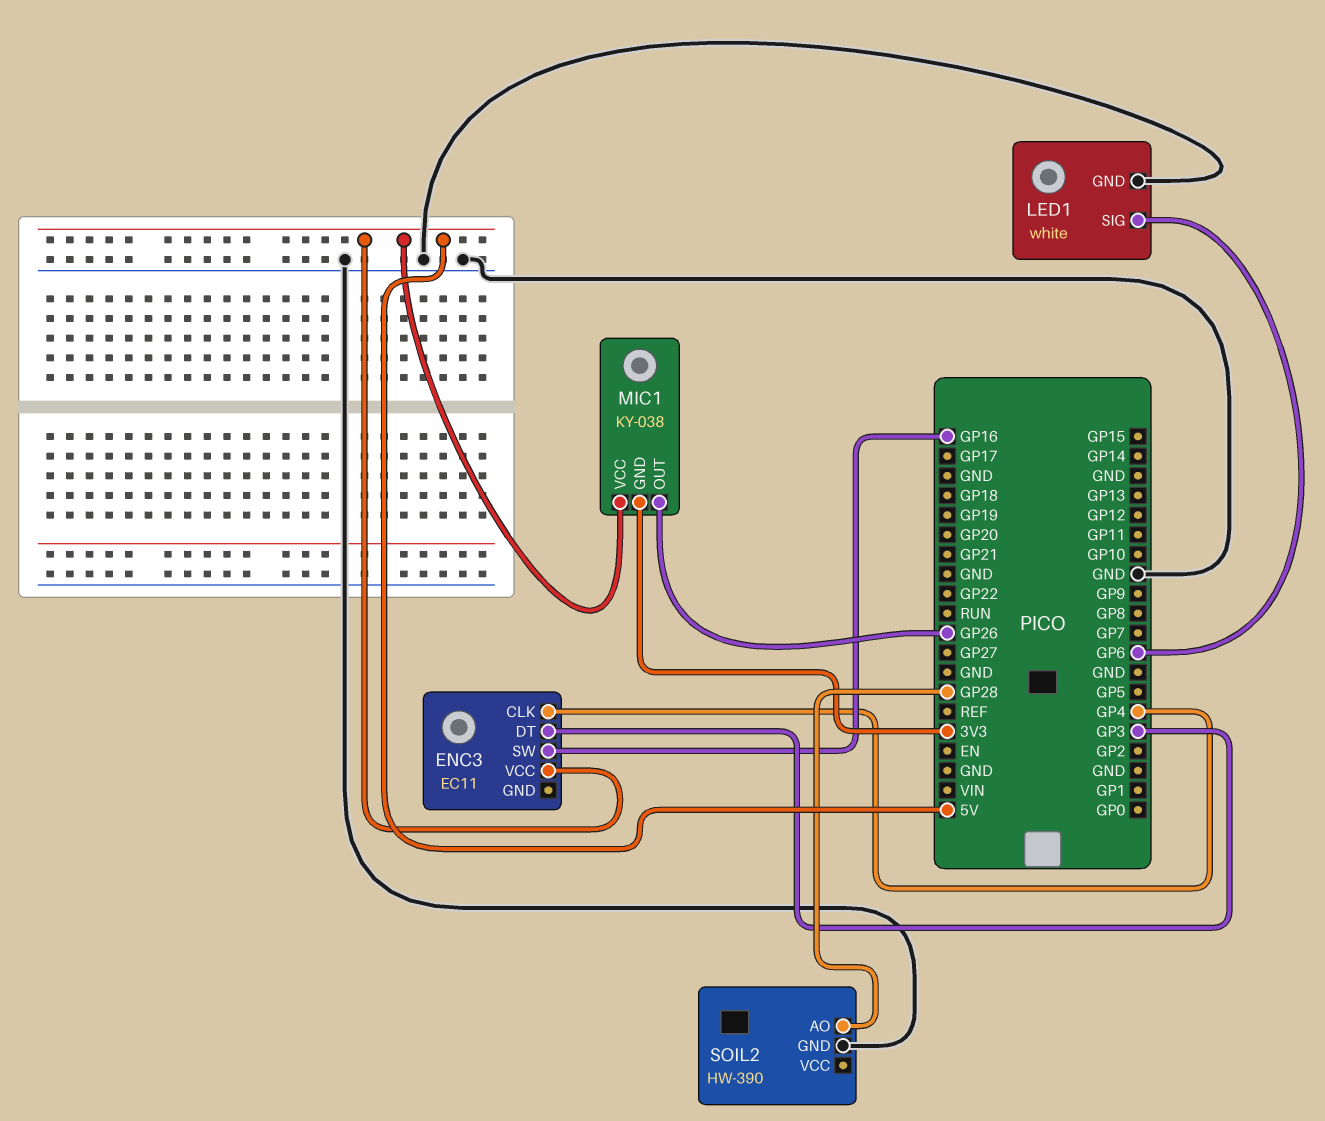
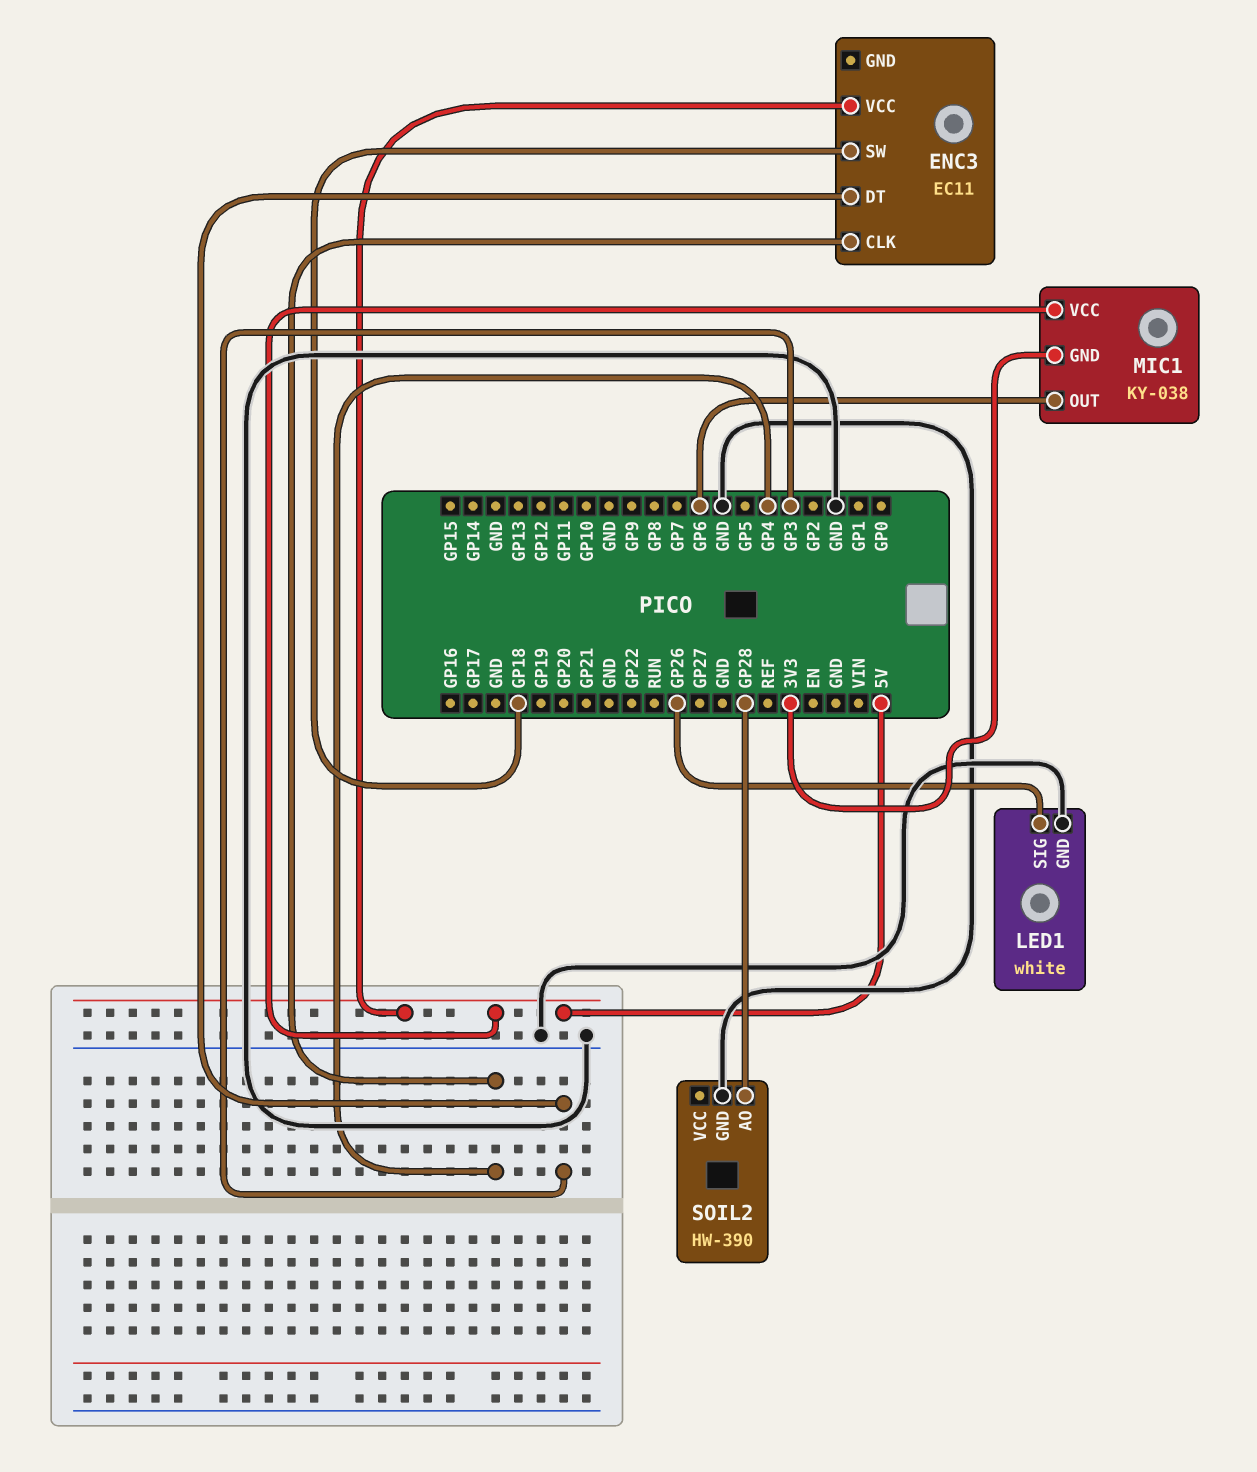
ENC3 pin SW: GP16 -> GP18
LED1 pin SIG: GP6 -> GP26
MIC1 pin OUT: GP26 -> GP6

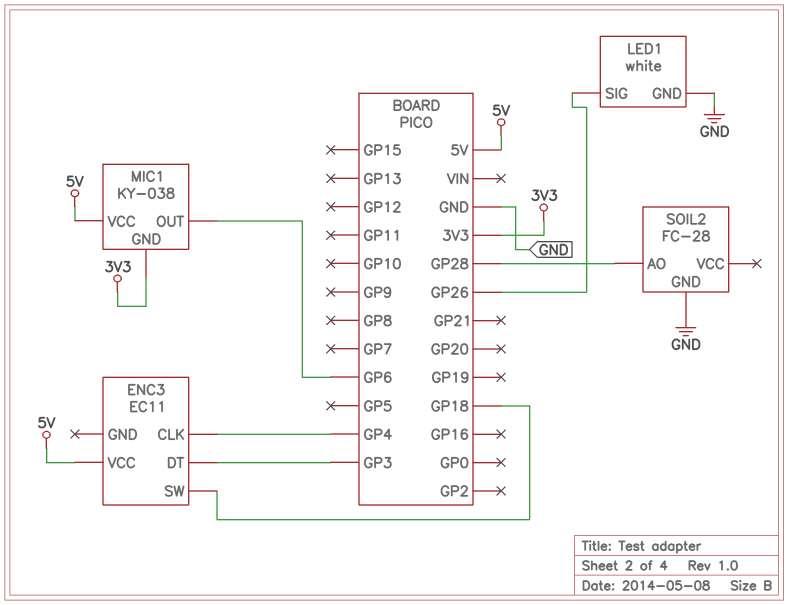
SOIL2: HW-390 -> FC-28

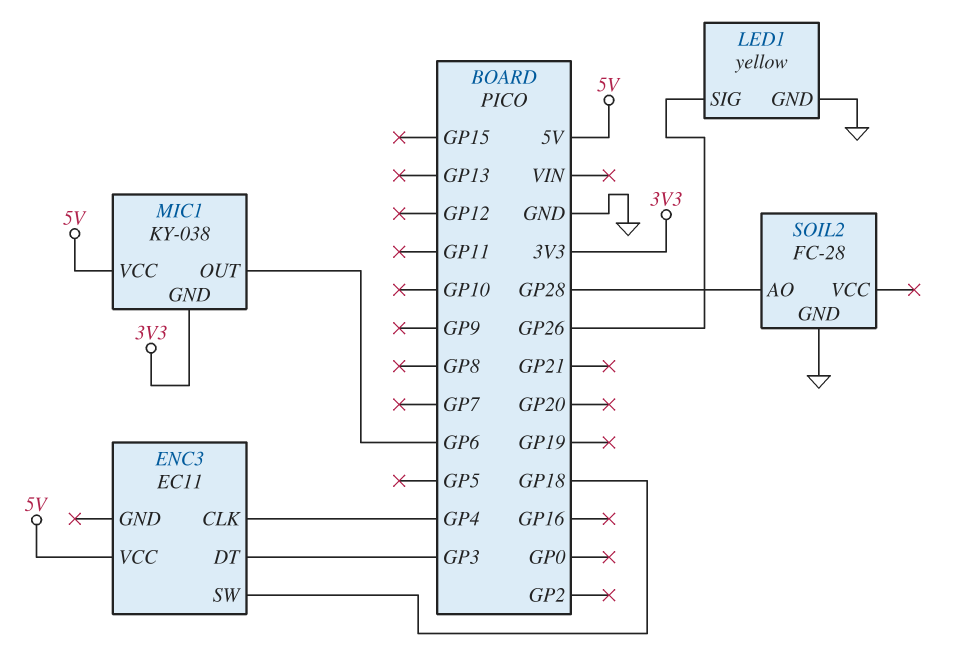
LED1: white -> yellow

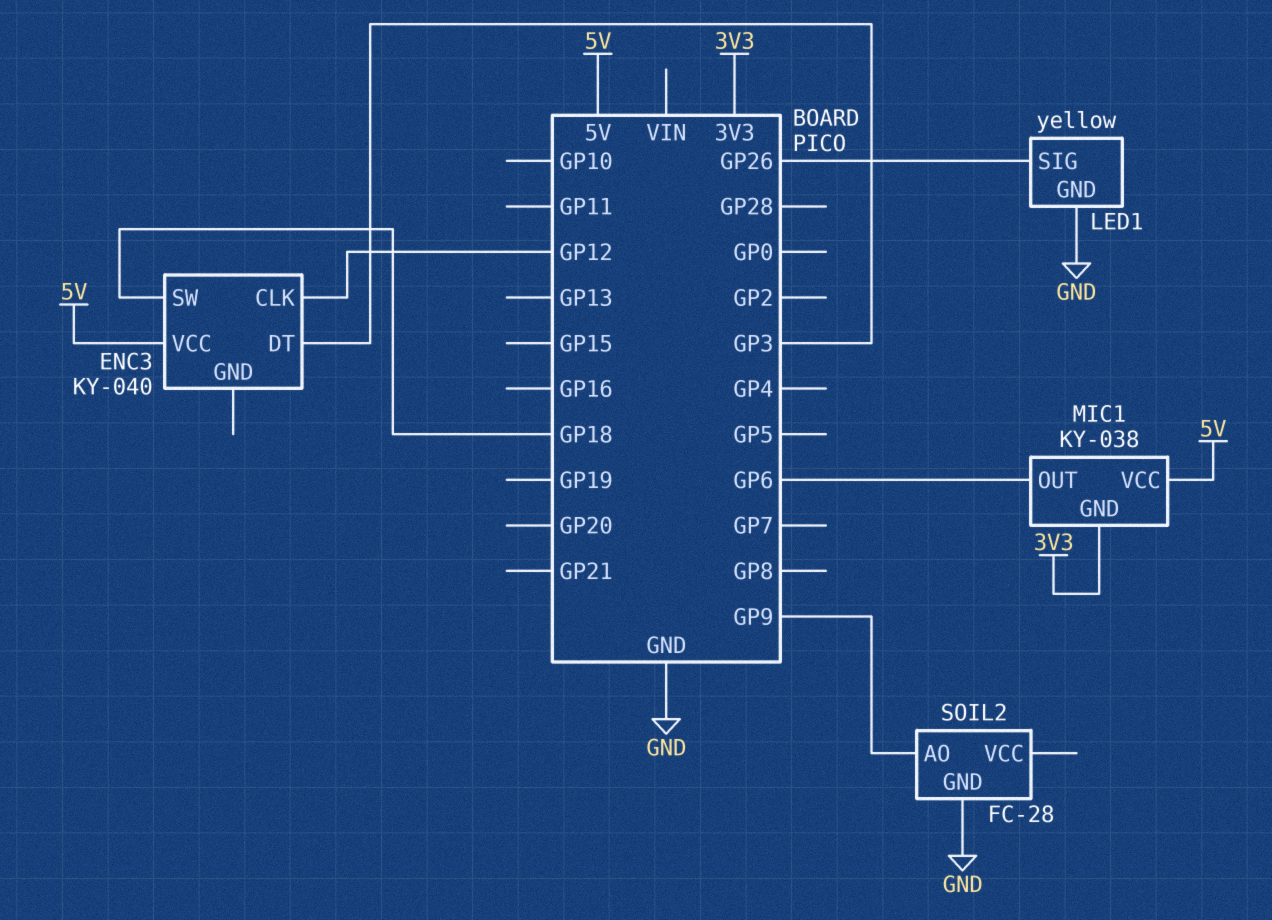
ENC3: EC11 -> KY-040
ENC3 pin CLK: GP4 -> GP12
SOIL2 pin AO: GP28 -> GP9

